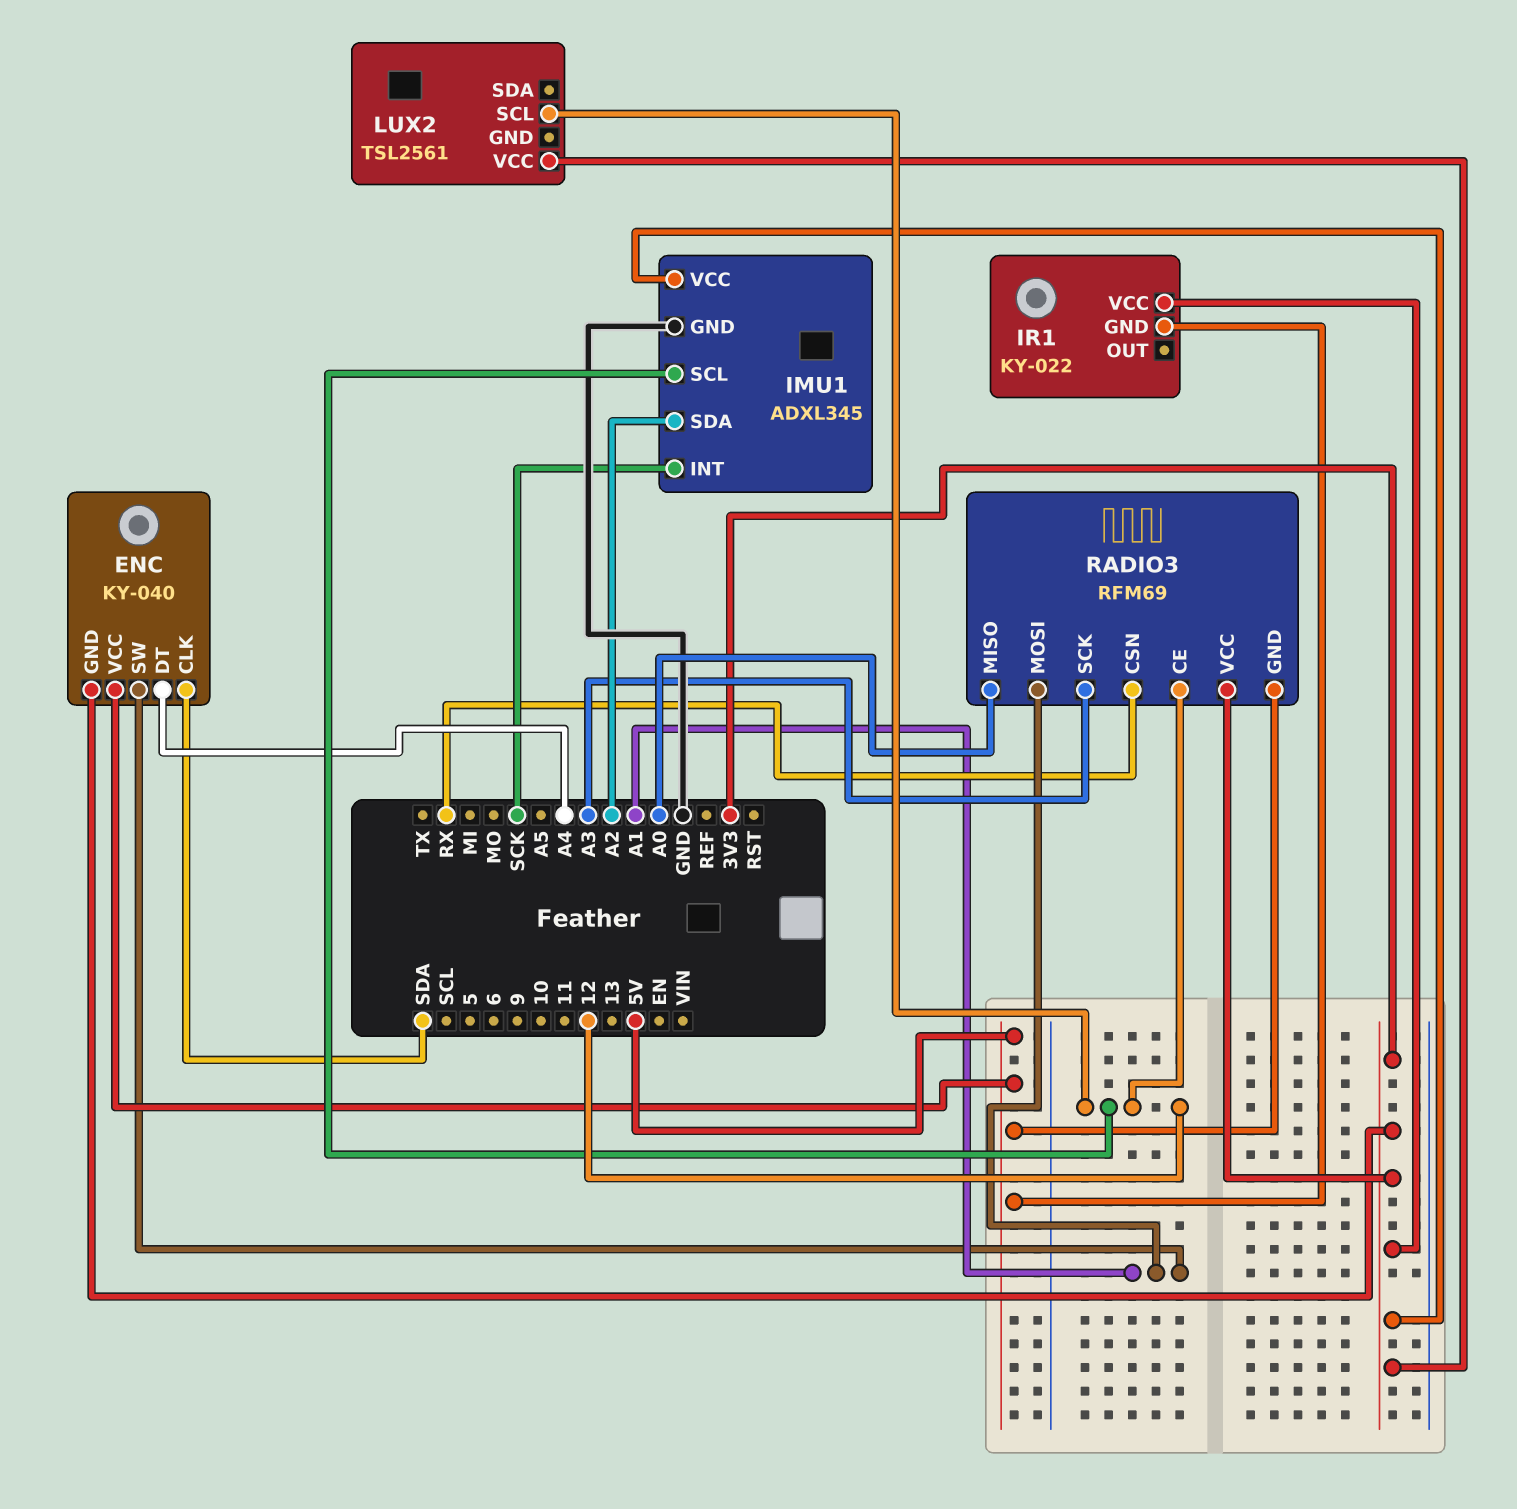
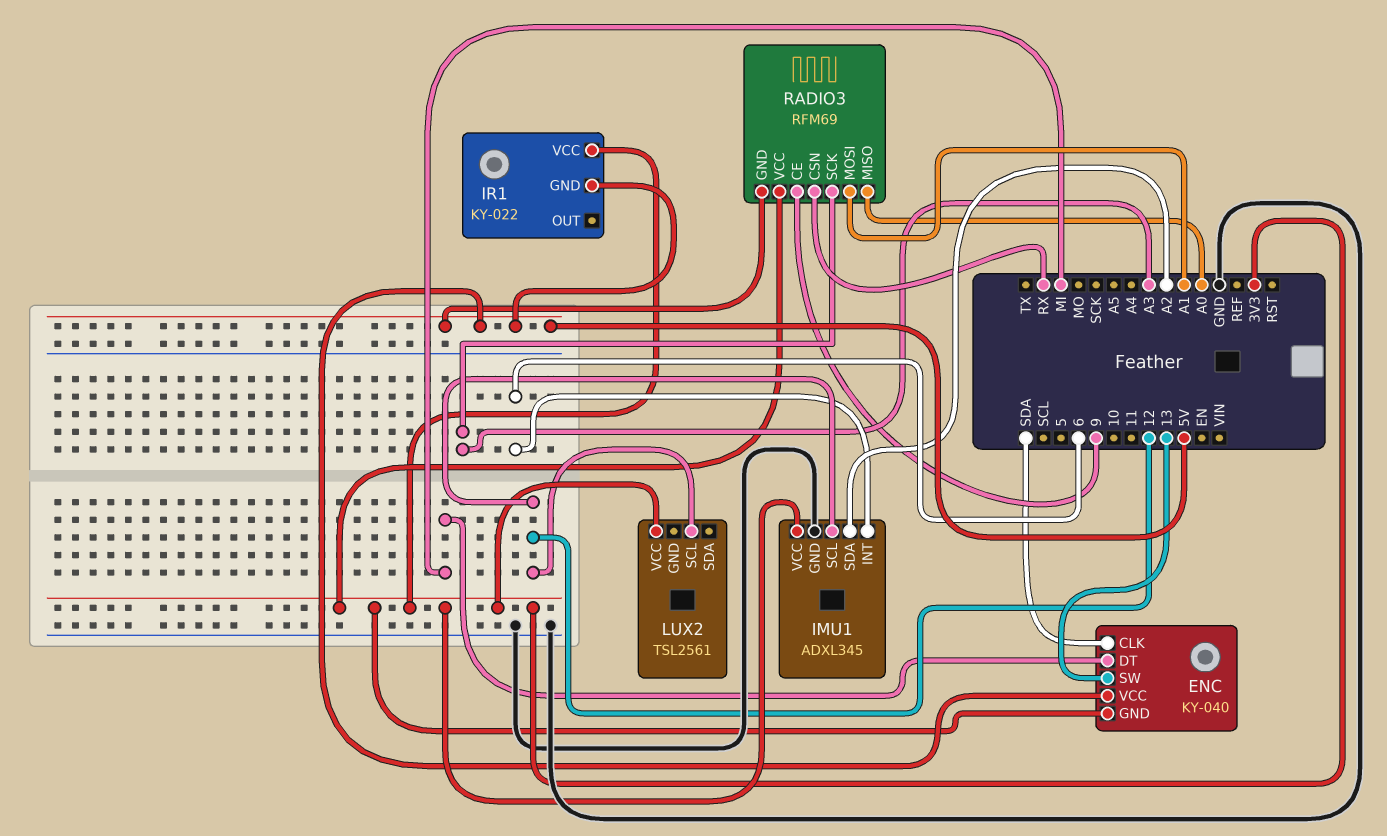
ENC pin DT: A4 -> MI
ENC pin SW: A1 -> 13
IMU1 pin INT: SCK -> 6
RADIO3 pin CE: 12 -> 9

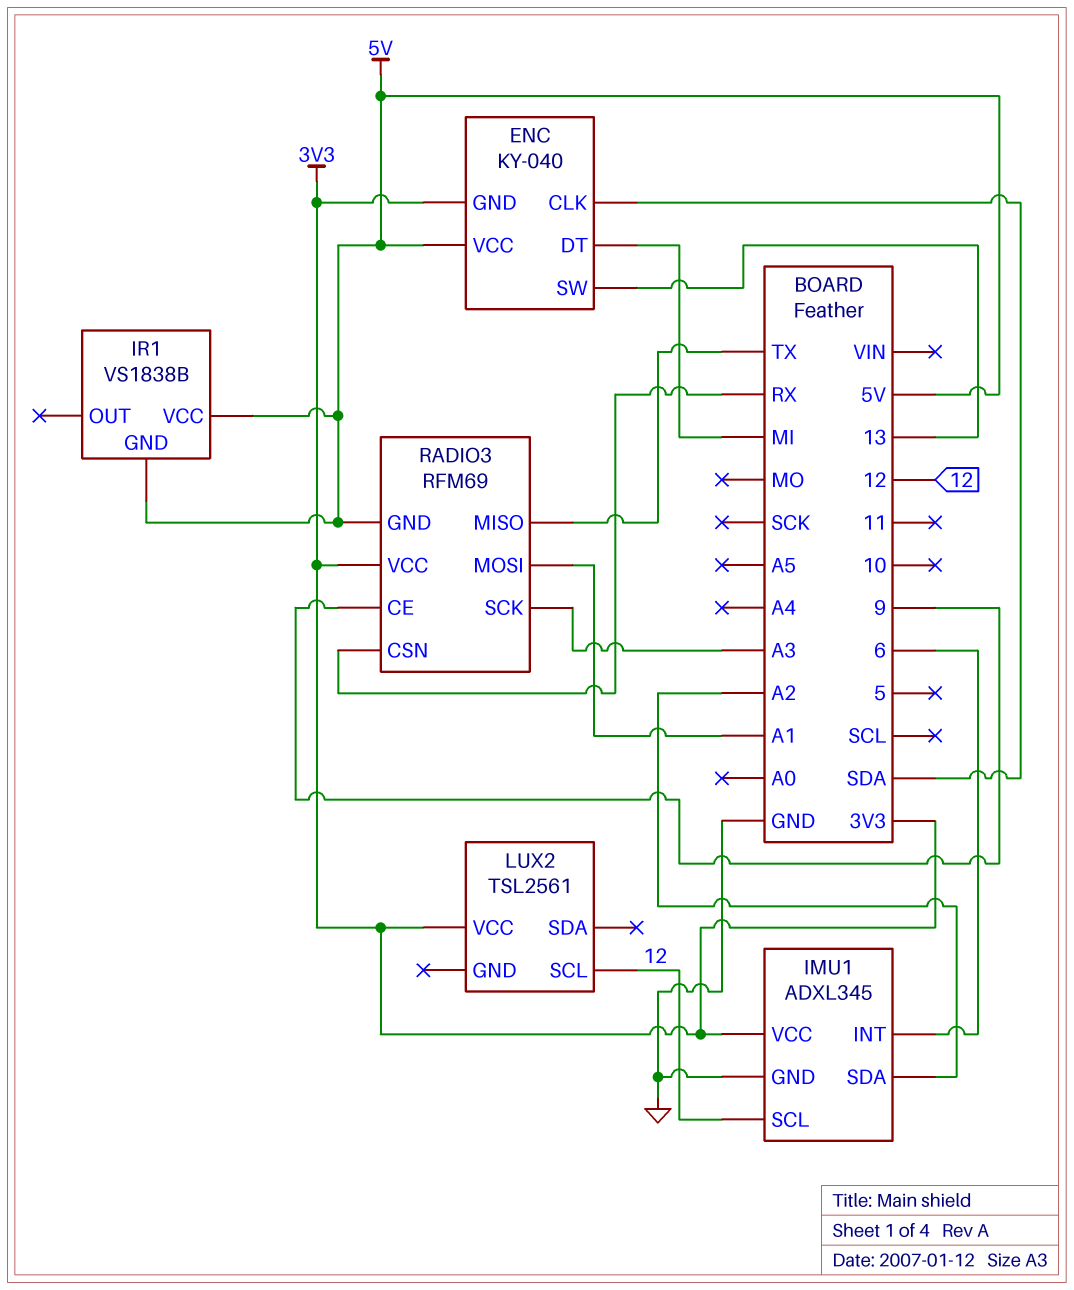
IR1: KY-022 -> VS1838B
IR1 pin VCC: 3V3 -> 5V
RADIO3 pin MISO: A0 -> TX

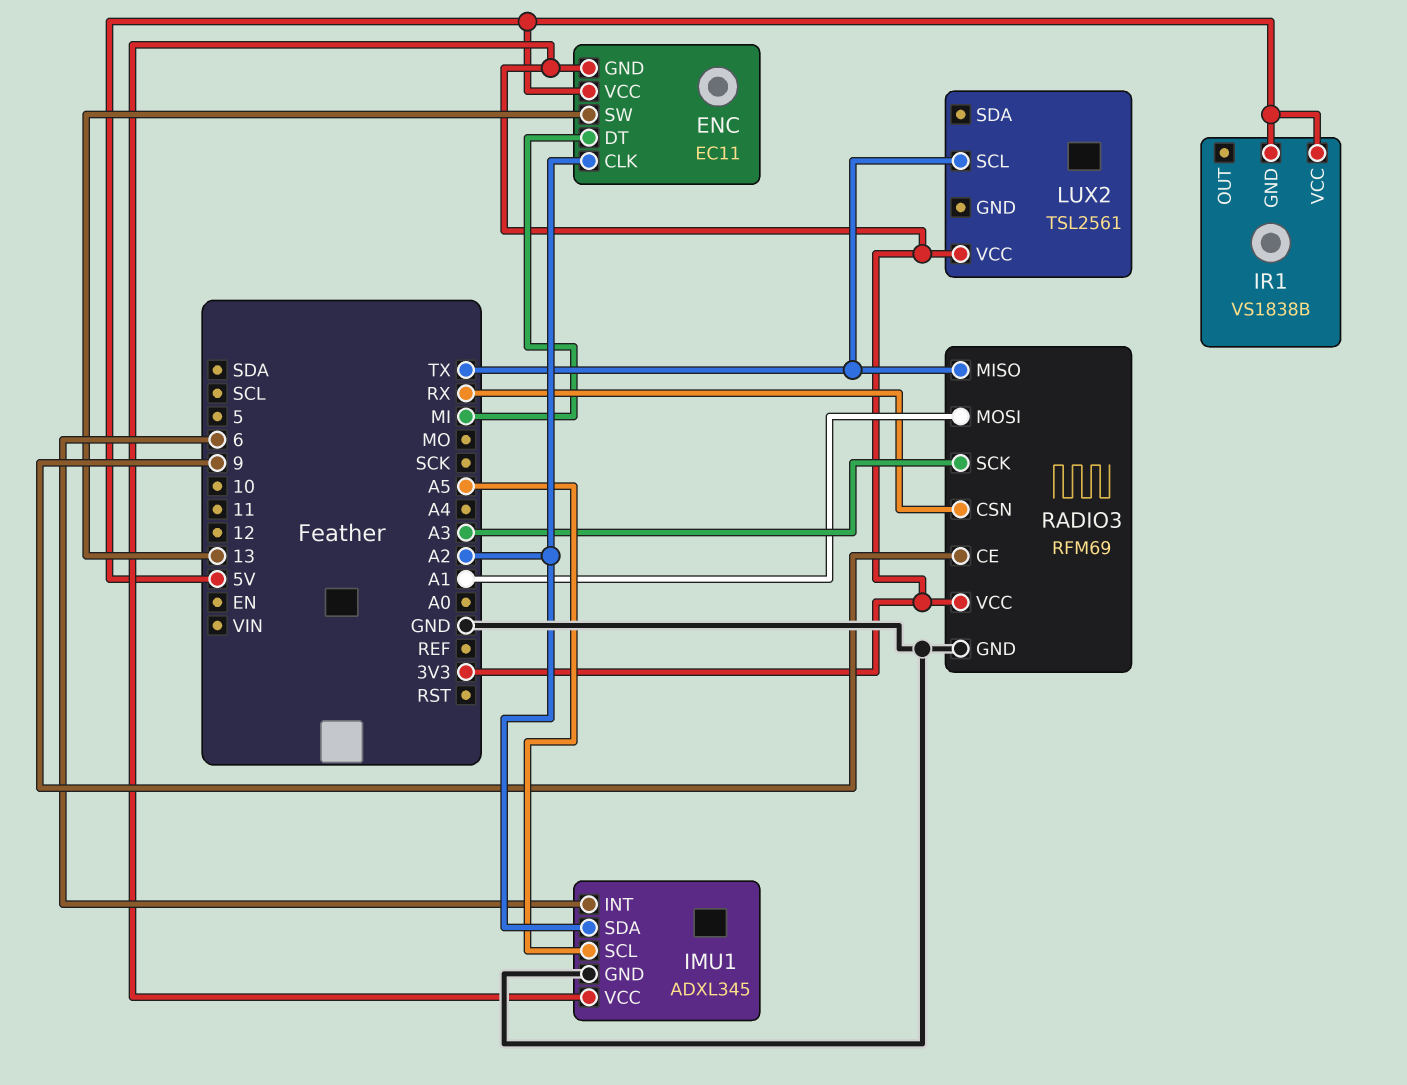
ENC: KY-040 -> EC11
ENC pin CLK: SDA -> A2
IMU1 pin SCL: 12 -> A5
LUX2 pin SCL: 12 -> TX
RADIO3 pin GND: 5V -> GND

